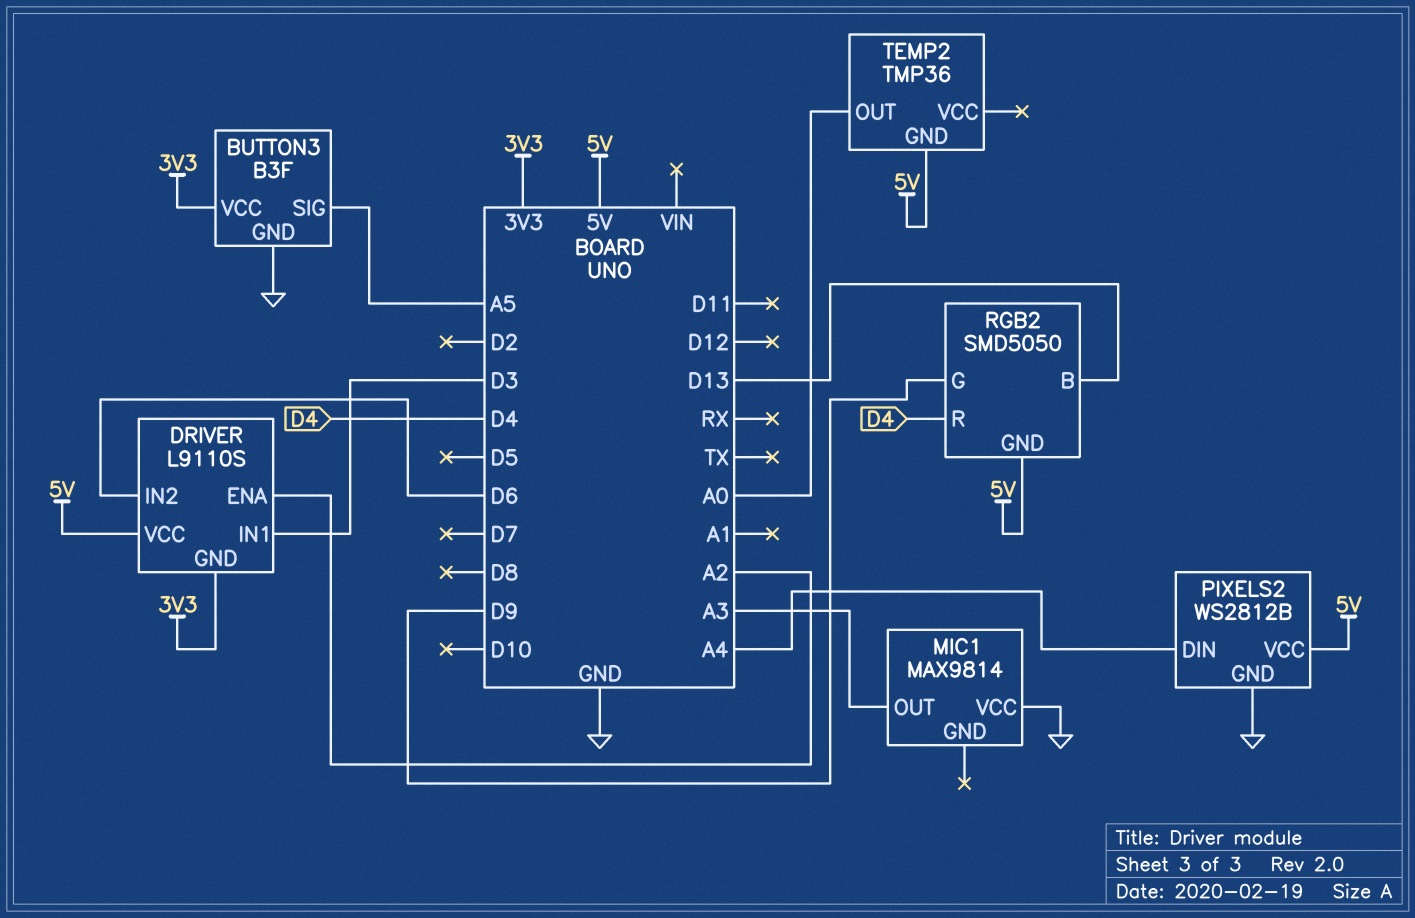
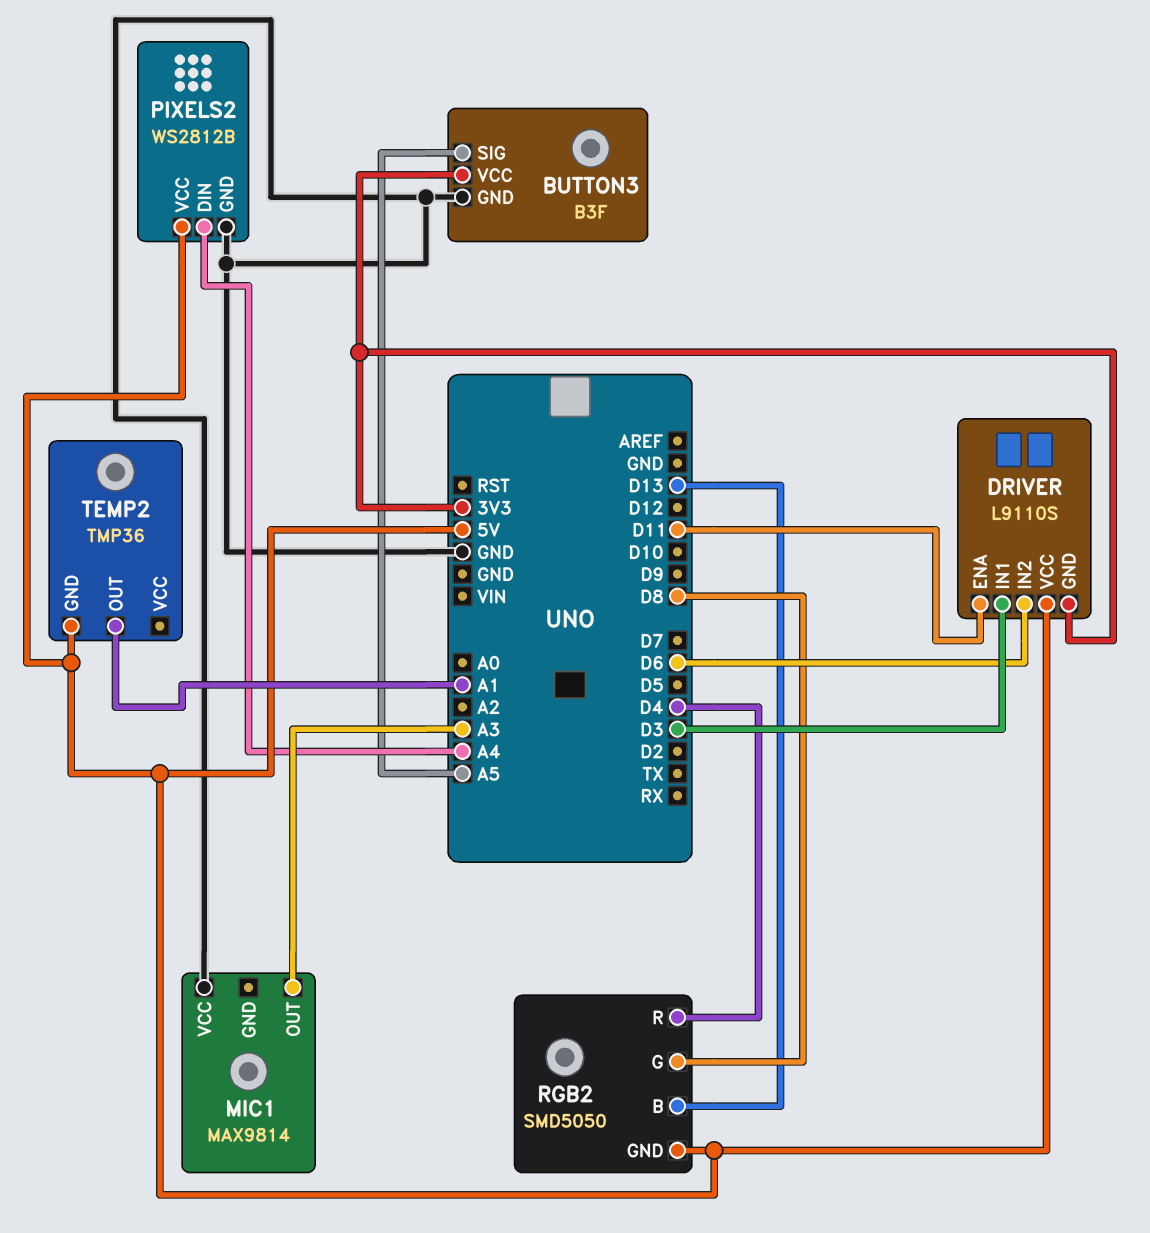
DRIVER pin ENA: A2 -> D11
RGB2 pin G: D9 -> D8
TEMP2 pin OUT: A0 -> A1

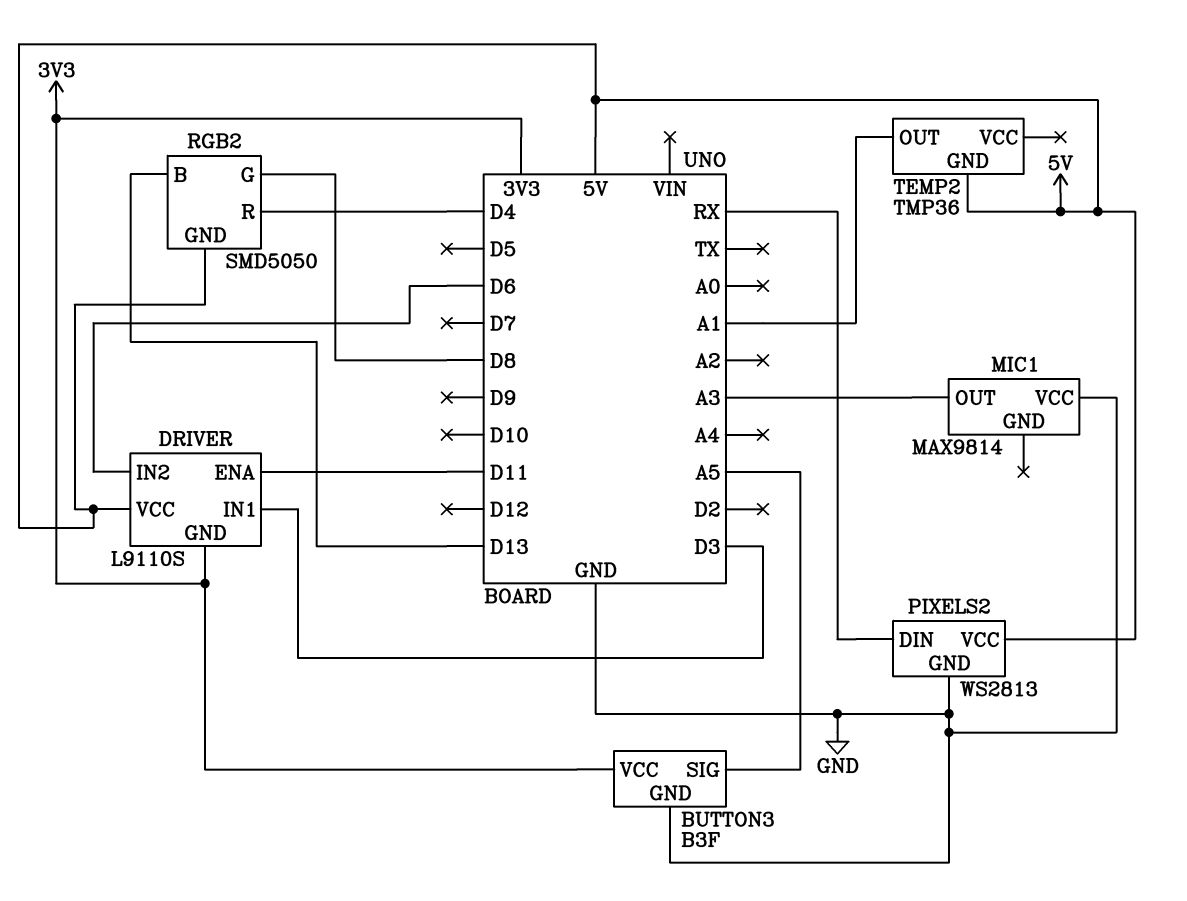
PIXELS2: WS2812B -> WS2813
PIXELS2 pin DIN: A4 -> RX

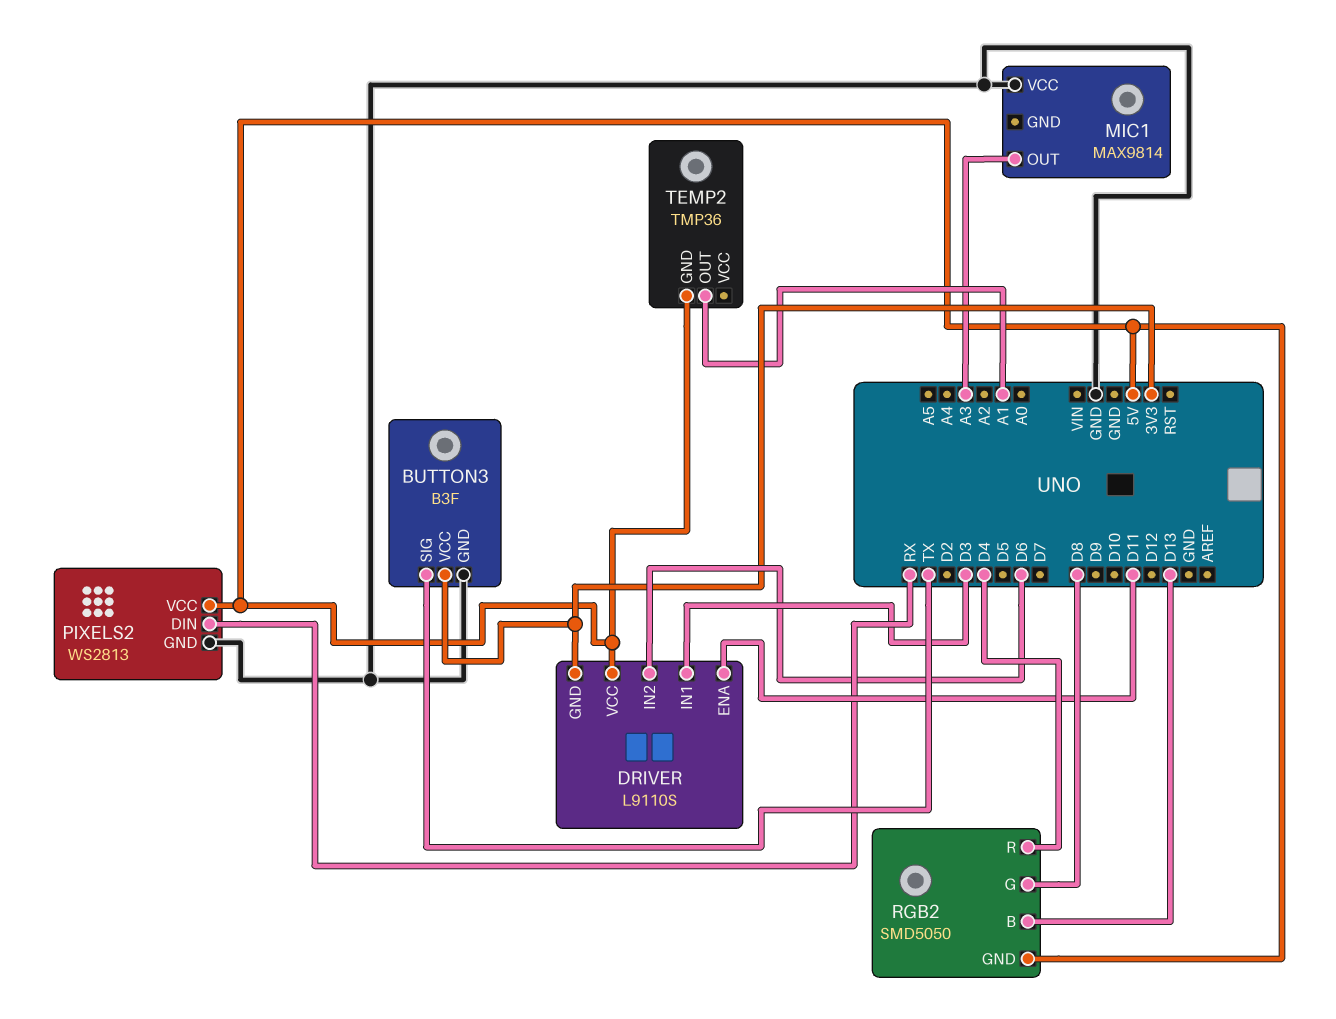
BUTTON3 pin SIG: A5 -> TX

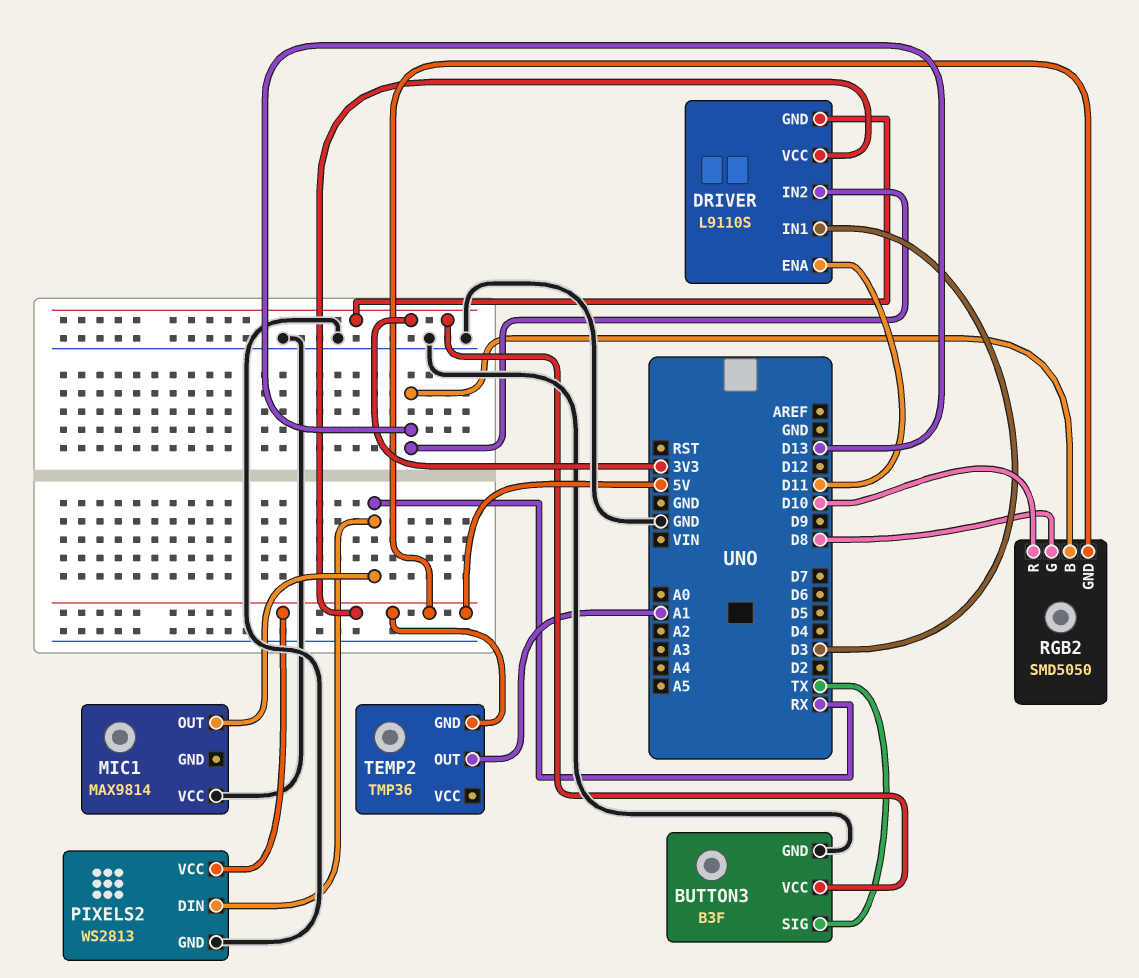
DRIVER pin IN2: D6 -> D13
MIC1 pin OUT: A3 -> RX
RGB2 pin R: D4 -> D10

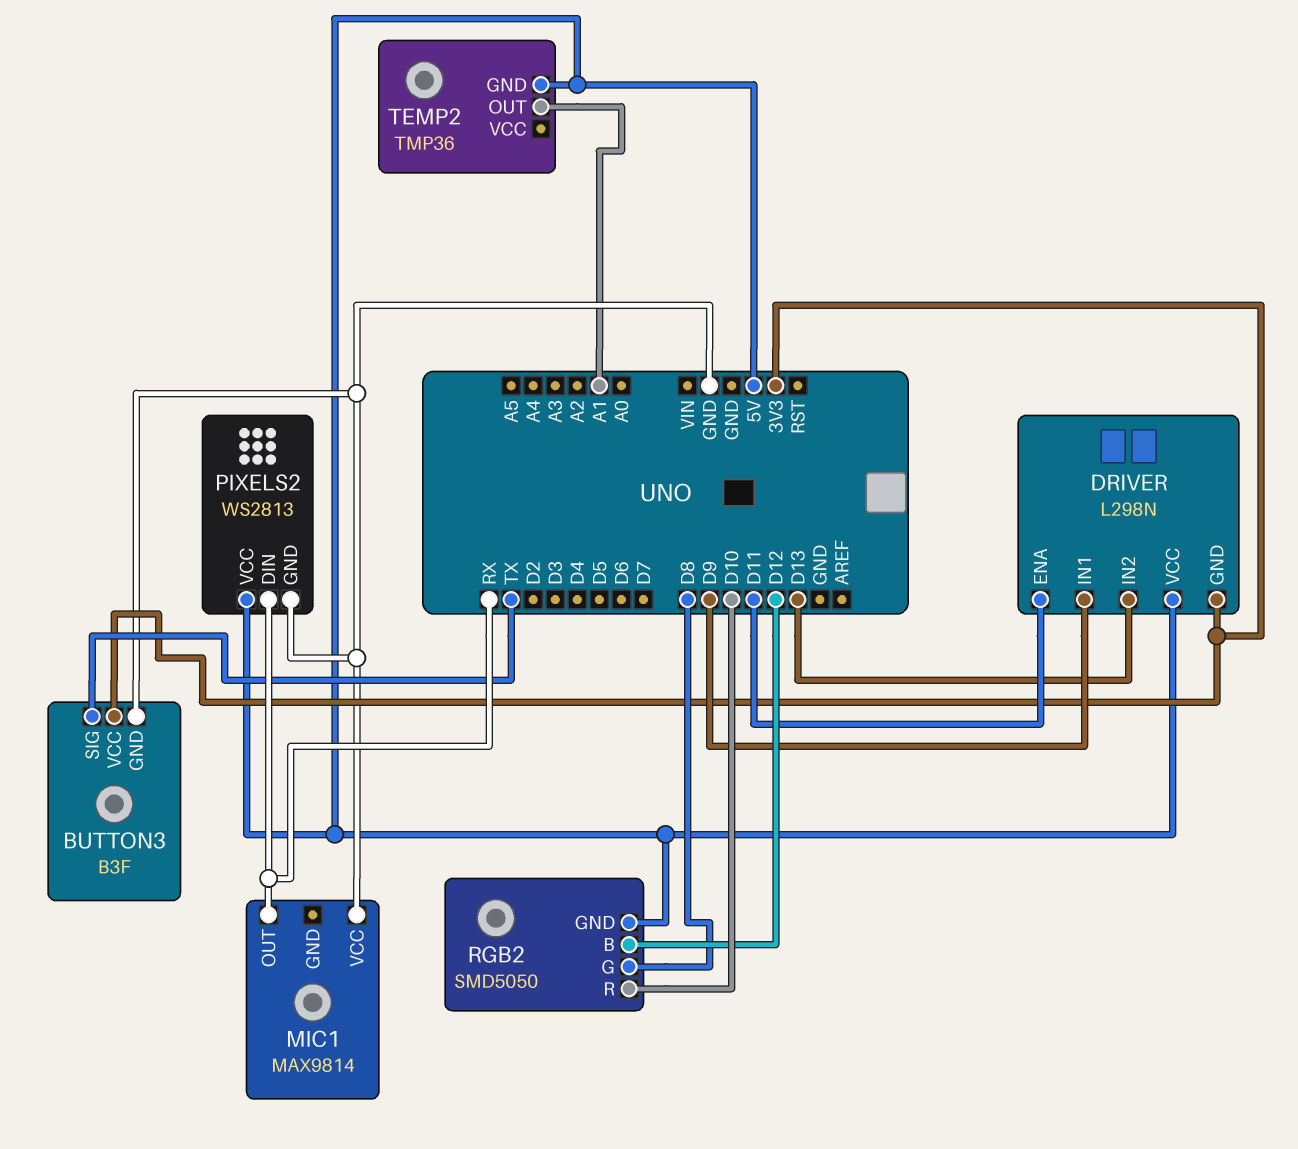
DRIVER: L9110S -> L298N
DRIVER pin IN1: D3 -> D9
RGB2 pin B: D13 -> D12

